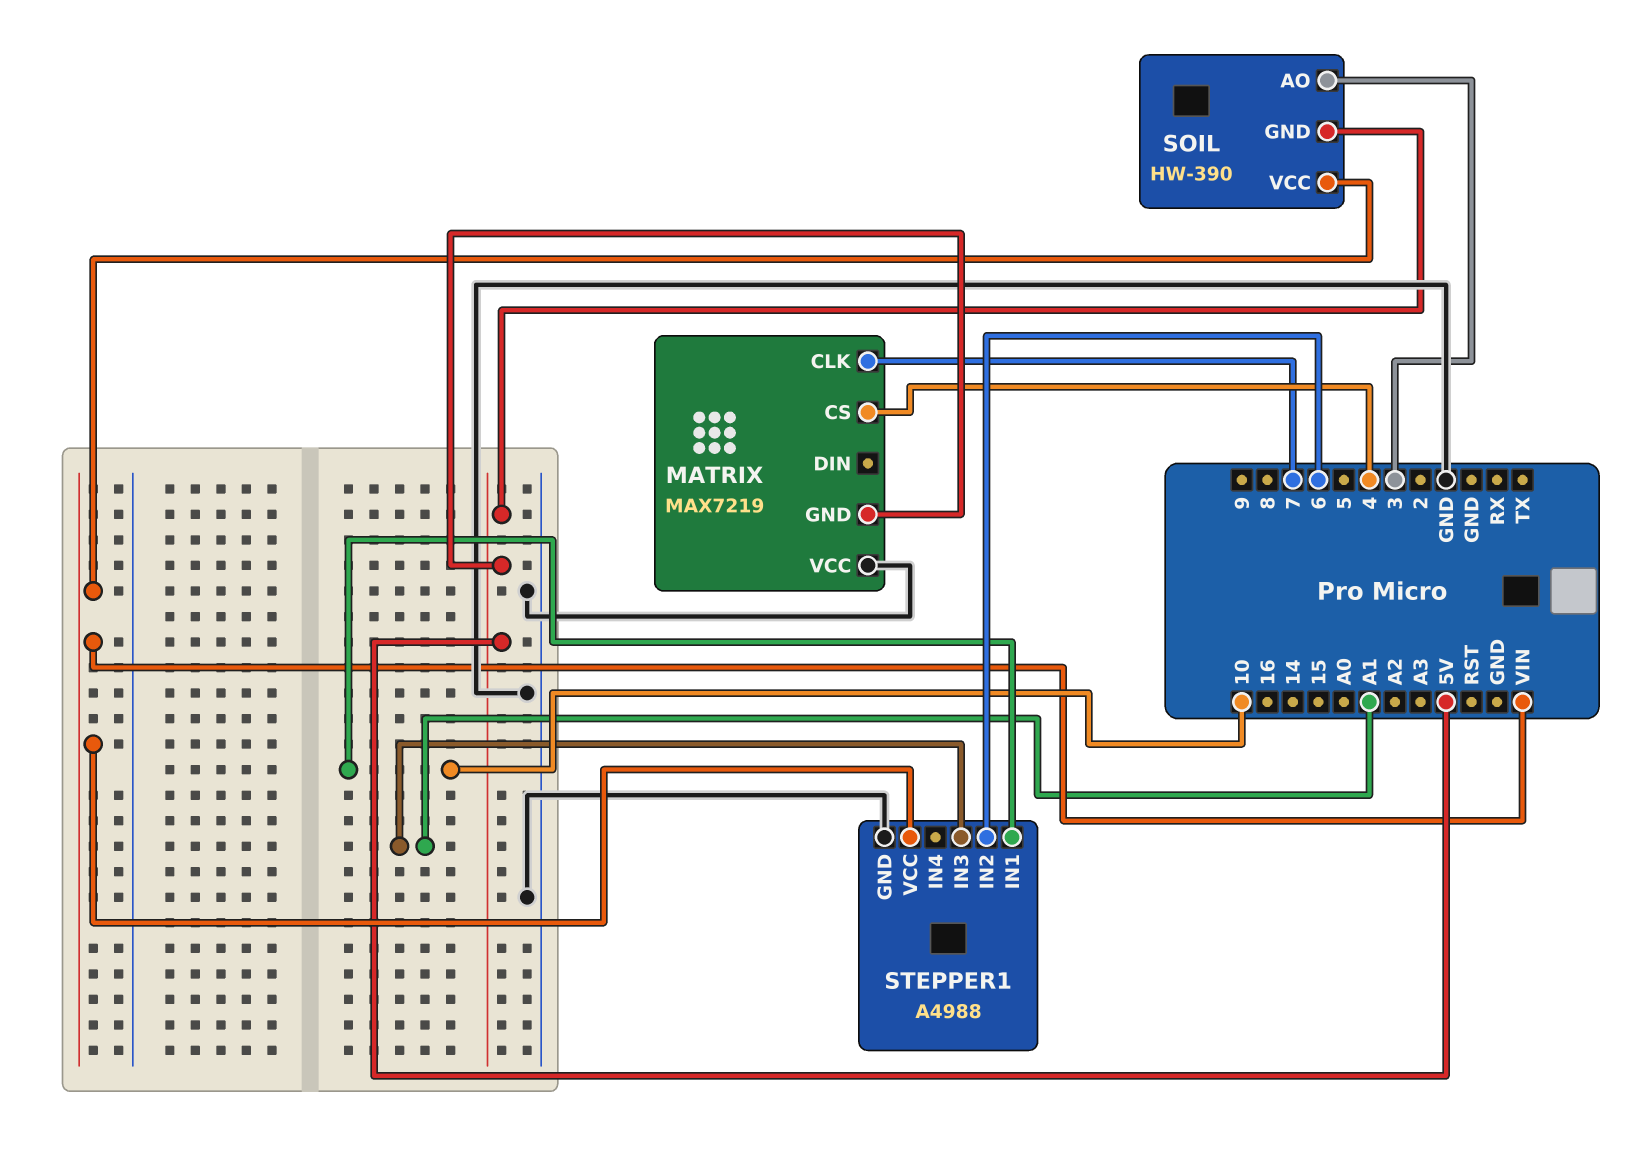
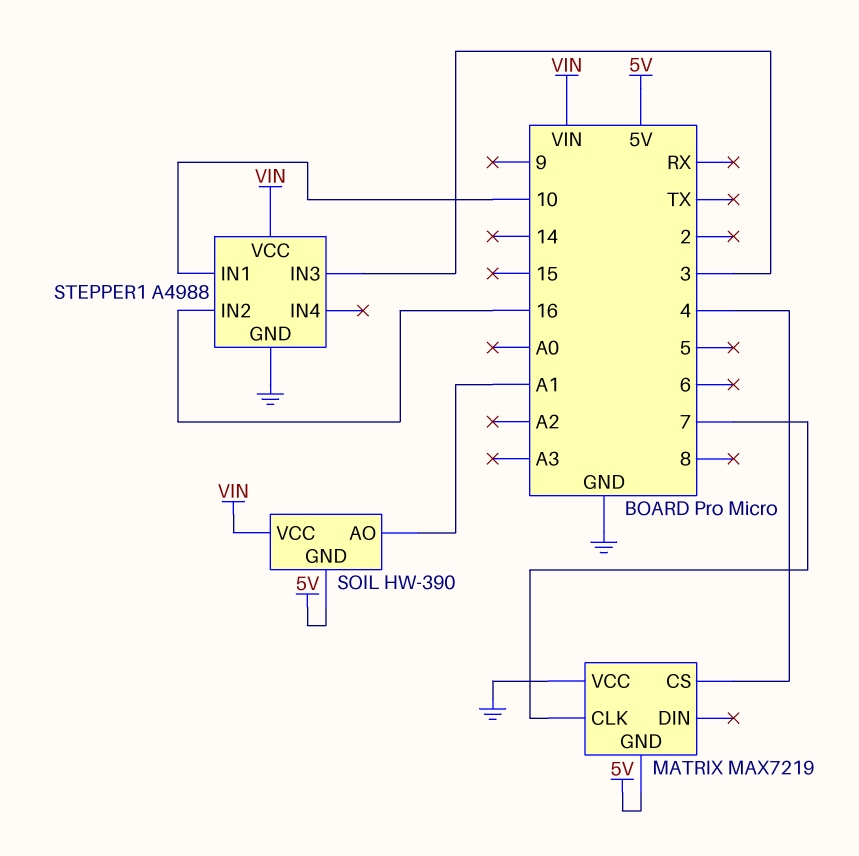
SOIL pin AO: 3 -> A1
STEPPER1 pin IN2: 6 -> 16
STEPPER1 pin IN3: A1 -> 3

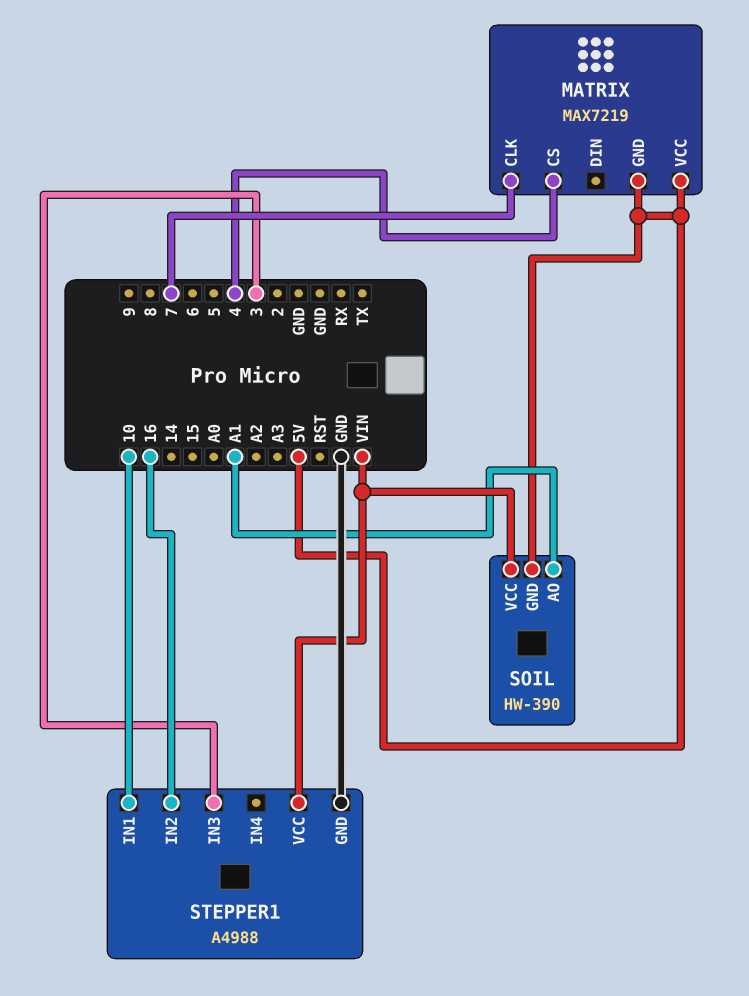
MATRIX pin VCC: GND -> 5V

